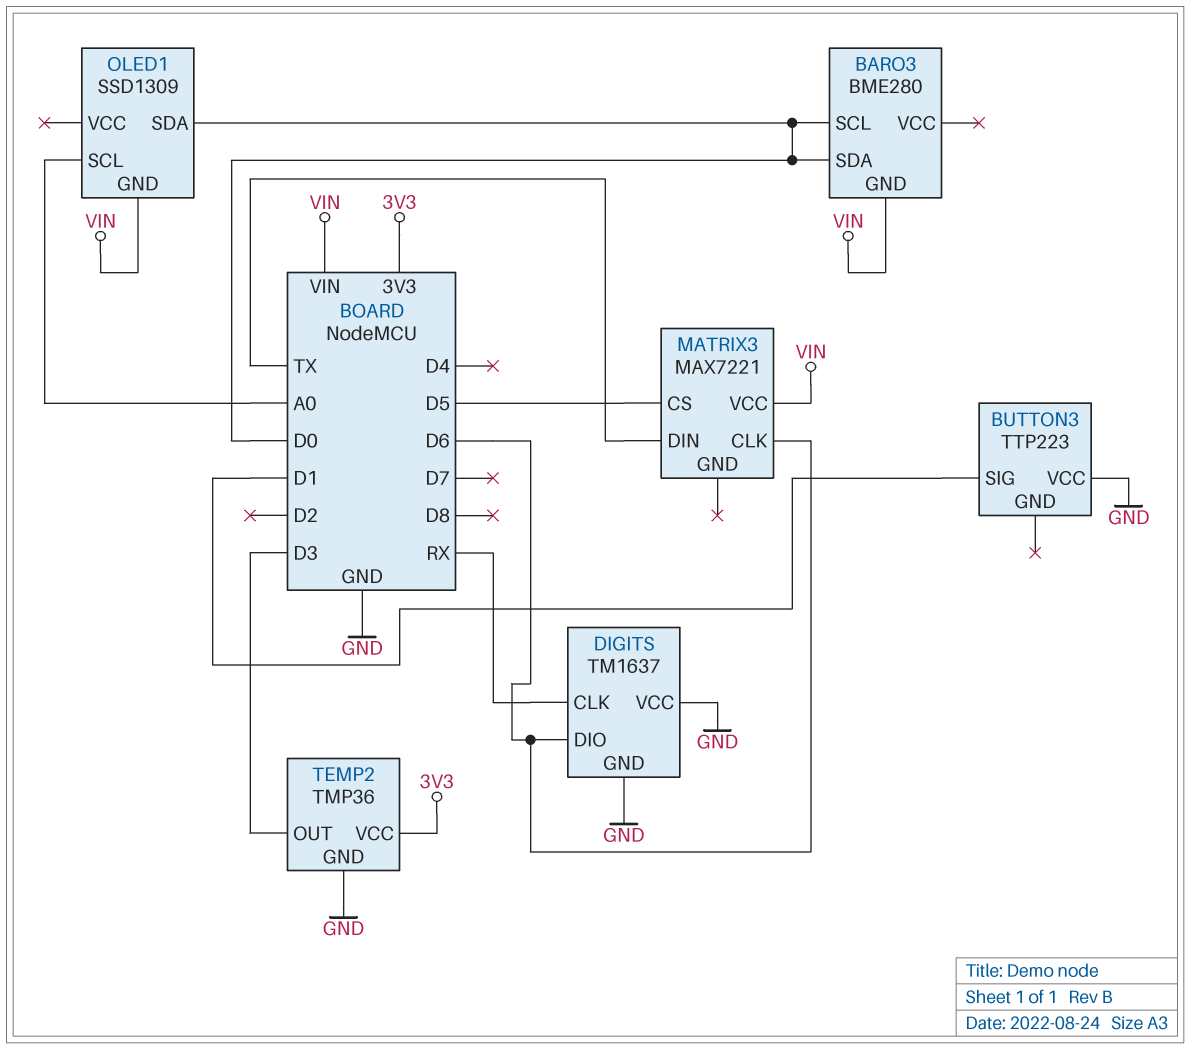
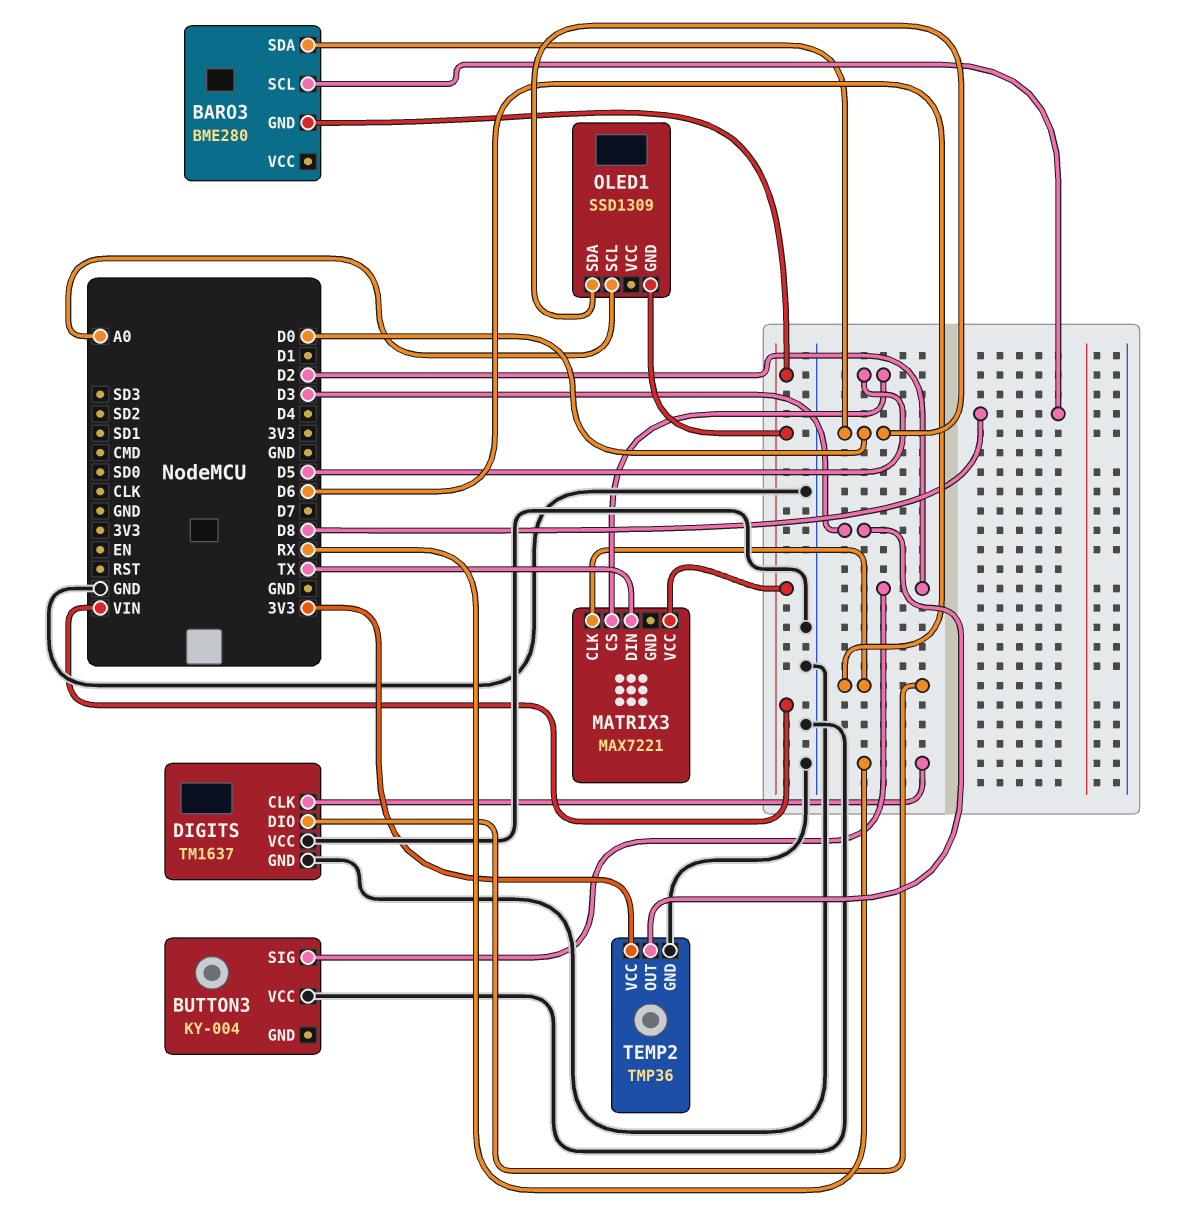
BARO3 pin SCL: D0 -> D8
BUTTON3: TTP223 -> KY-004
BUTTON3 pin SIG: D1 -> D2

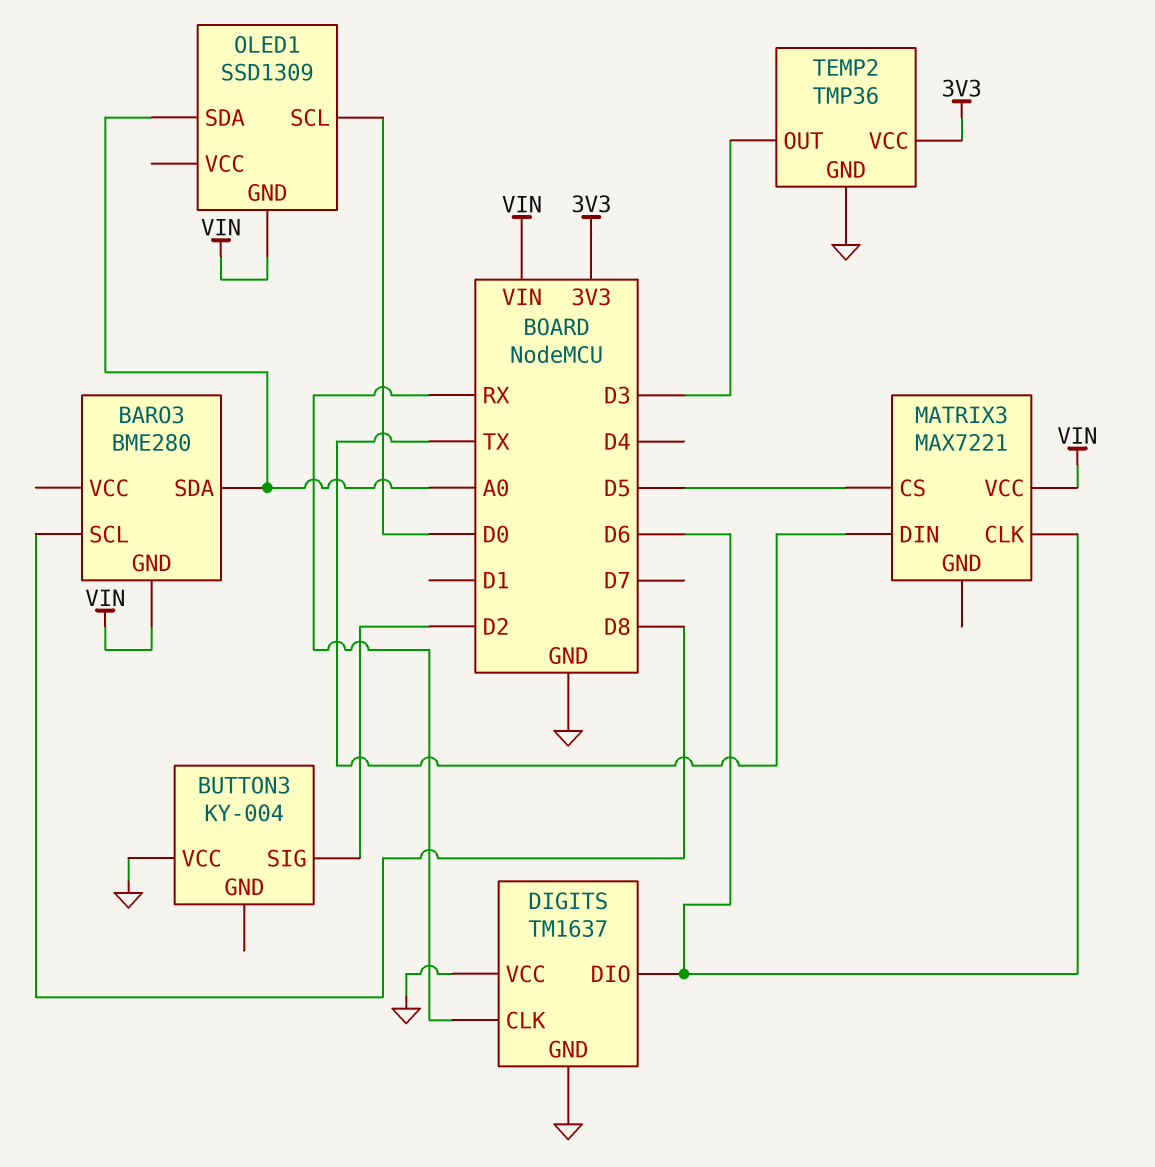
BARO3 pin SDA: D0 -> A0
OLED1 pin SCL: A0 -> D0
OLED1 pin SDA: D0 -> A0

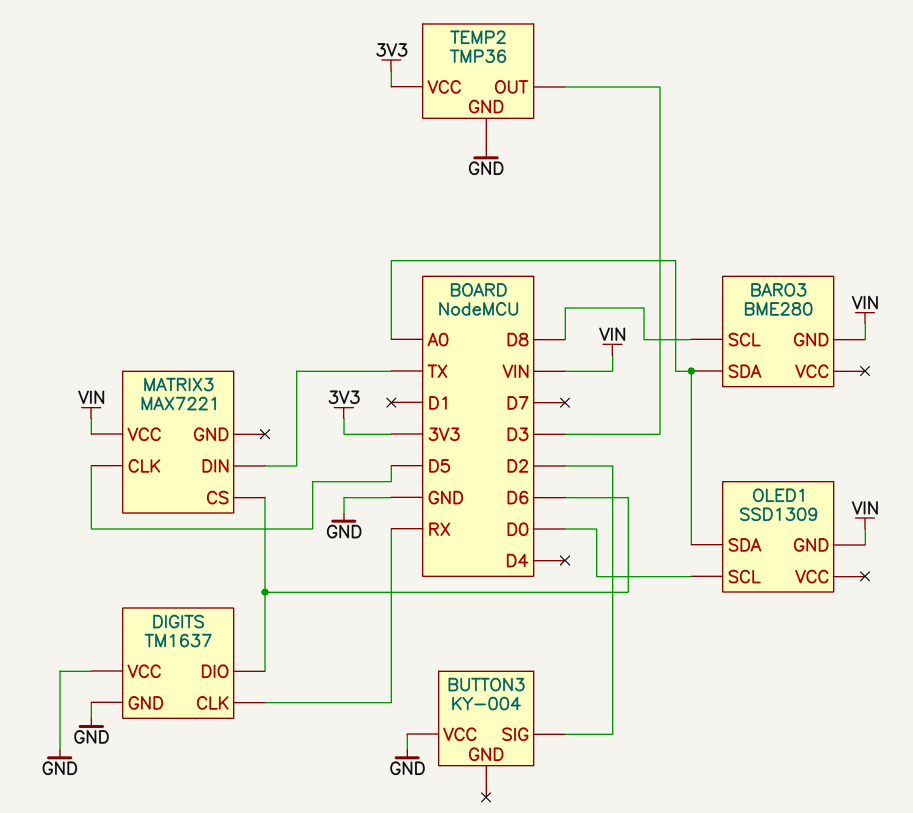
MATRIX3 pin CLK: D6 -> D5
MATRIX3 pin CS: D5 -> D6

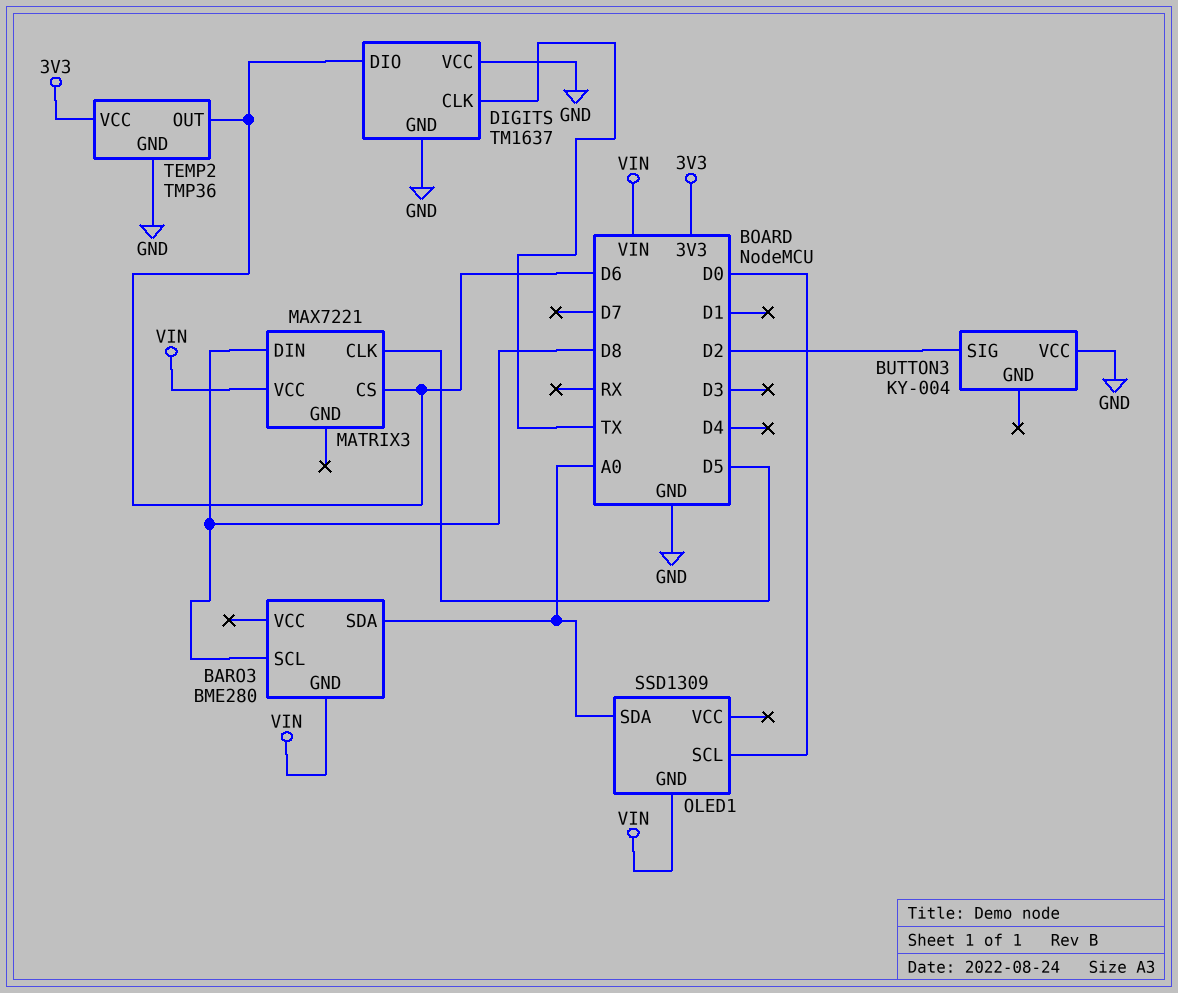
DIGITS pin CLK: RX -> TX
MATRIX3 pin DIN: TX -> D8
TEMP2 pin OUT: D3 -> D6

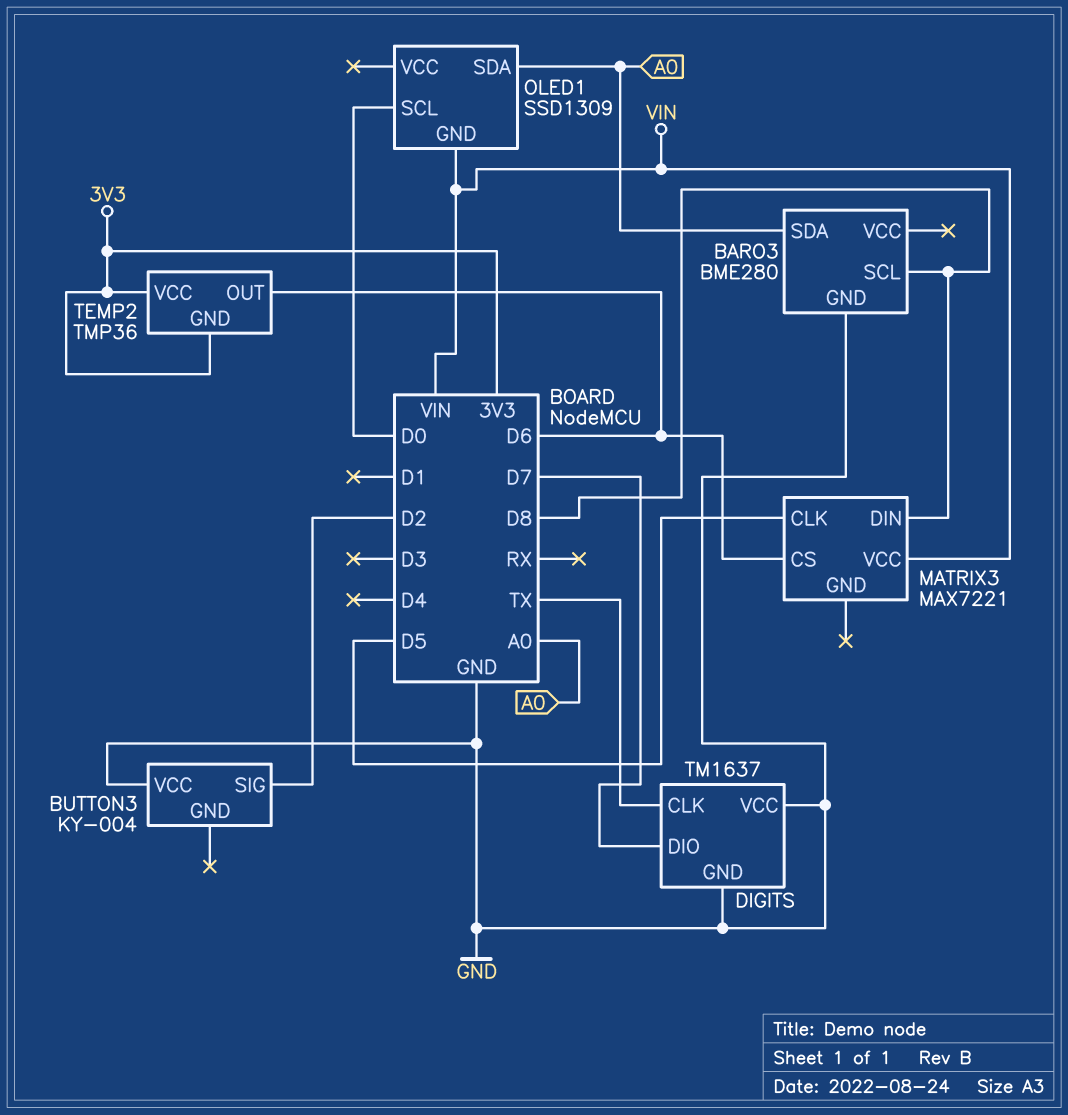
BARO3 pin GND: VIN -> GND
DIGITS pin DIO: D6 -> D7
TEMP2 pin GND: GND -> 3V3

